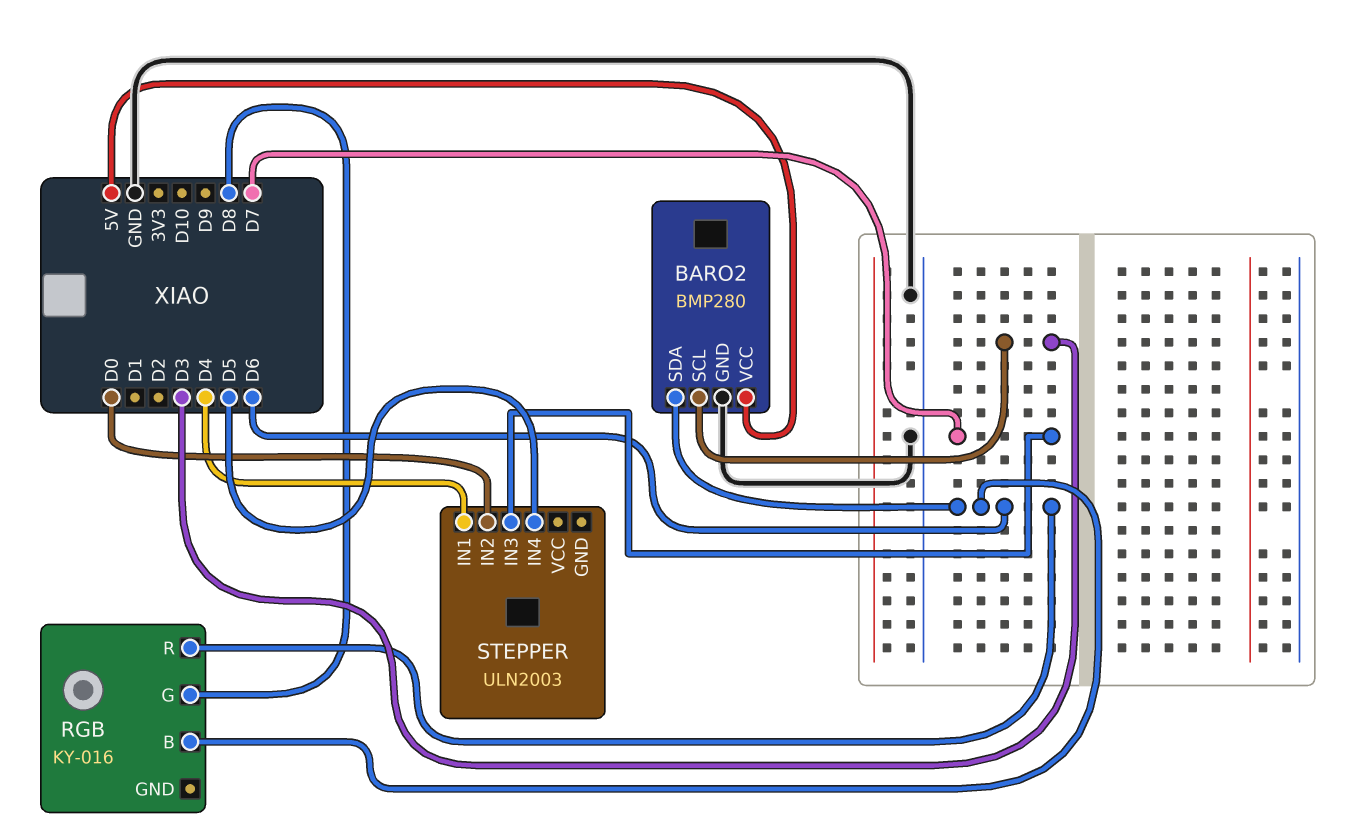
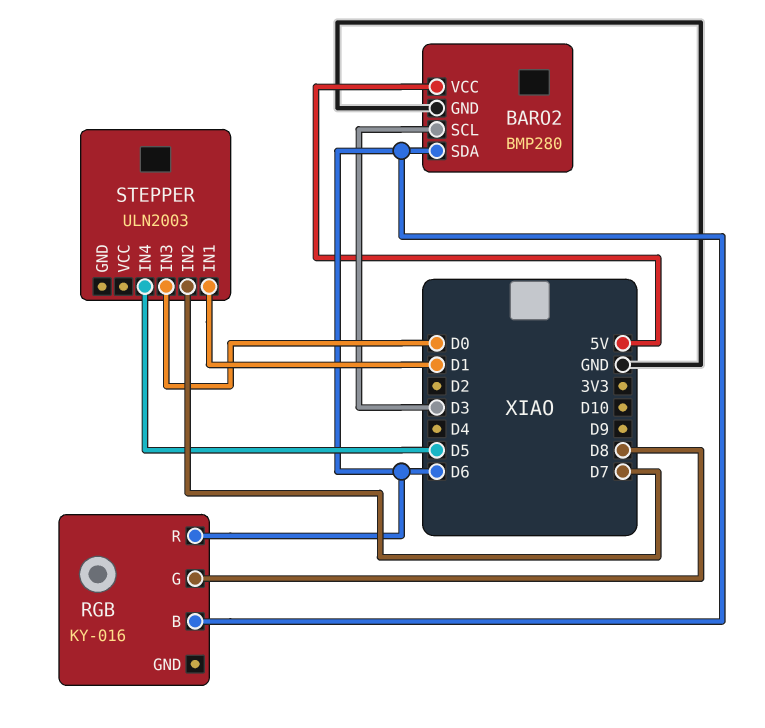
STEPPER pin IN1: D4 -> D1
STEPPER pin IN2: D0 -> D7
STEPPER pin IN3: D7 -> D0

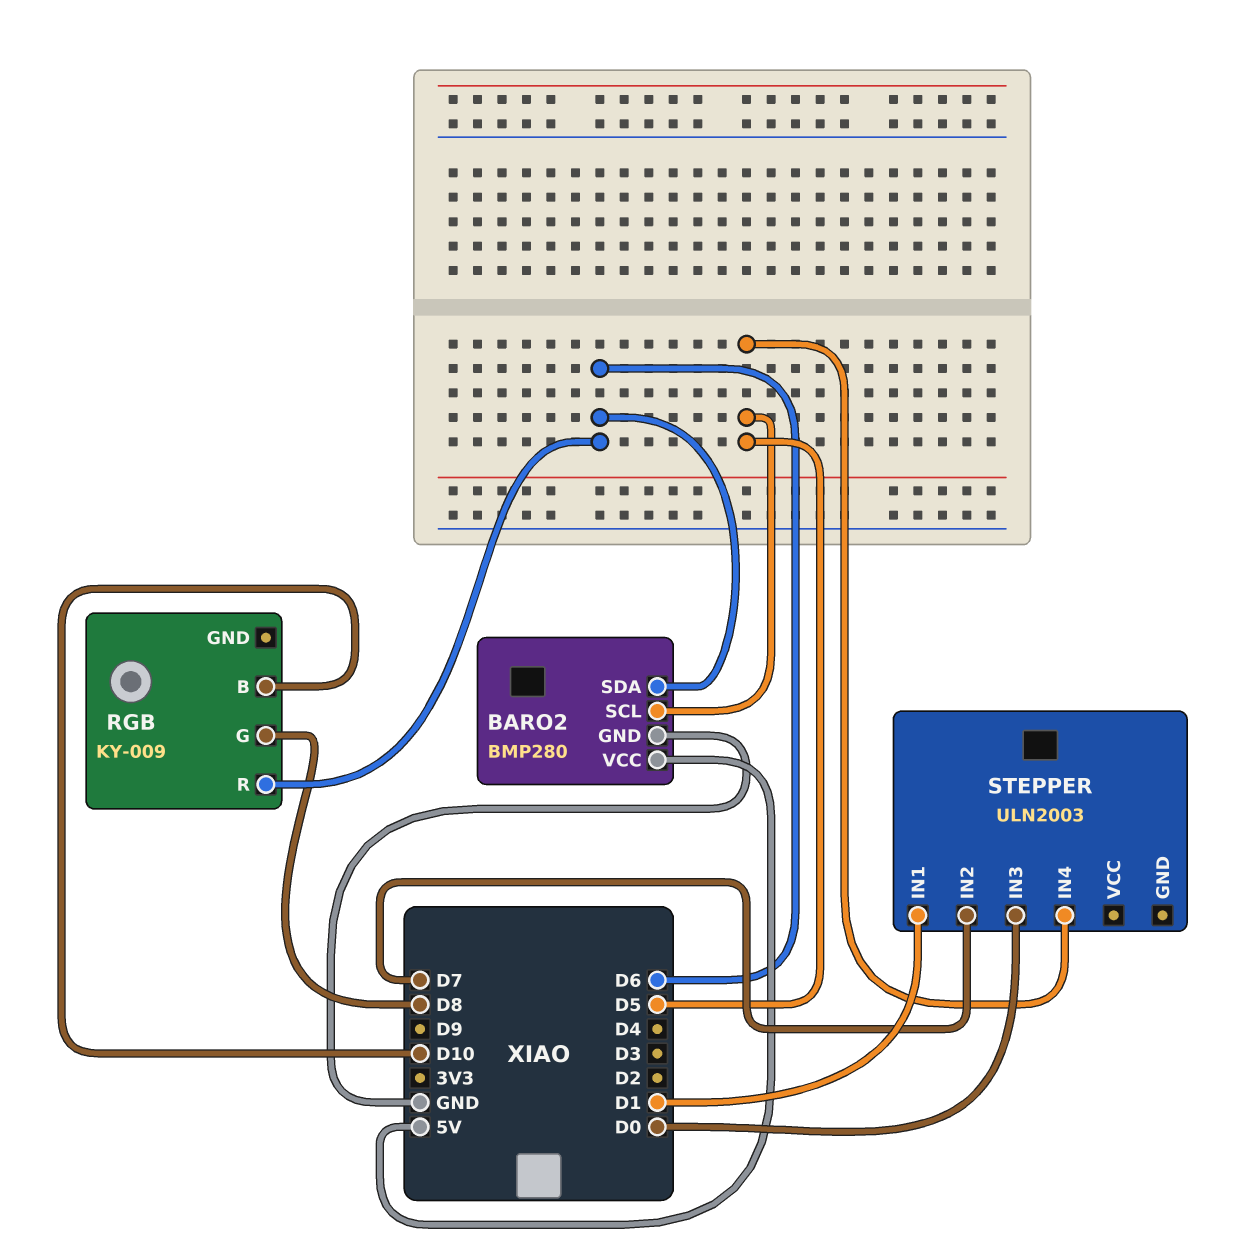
BARO2 pin SCL: D3 -> D5
RGB: KY-016 -> KY-009
RGB pin B: D6 -> D10

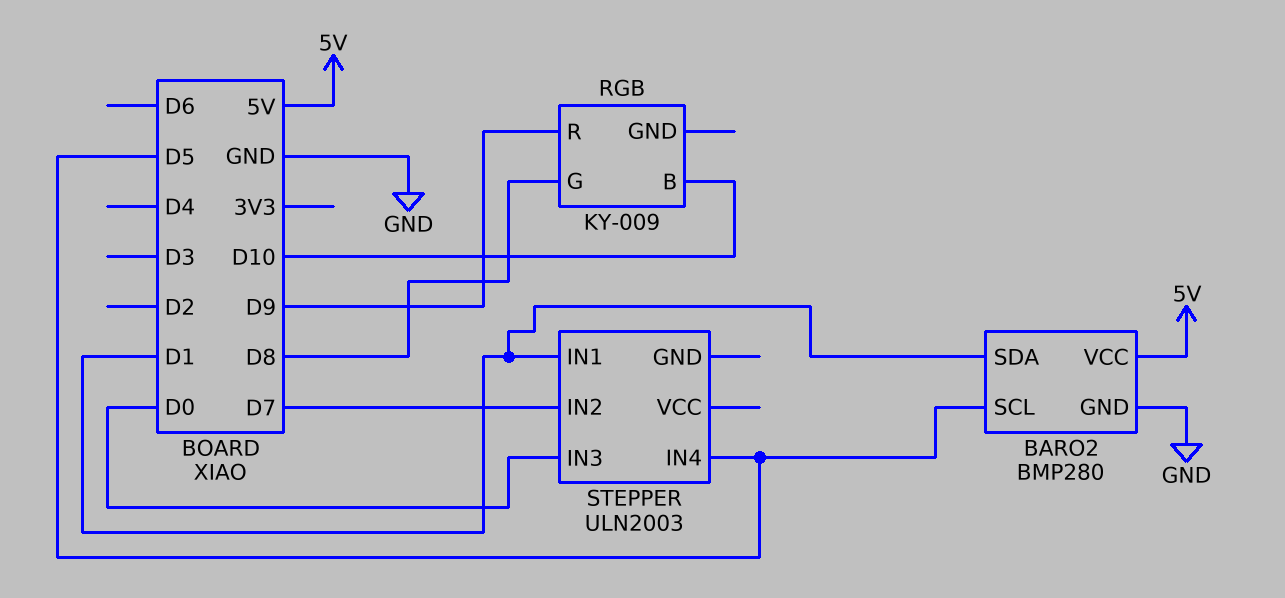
BARO2 pin SDA: D6 -> D1
RGB pin R: D6 -> D9

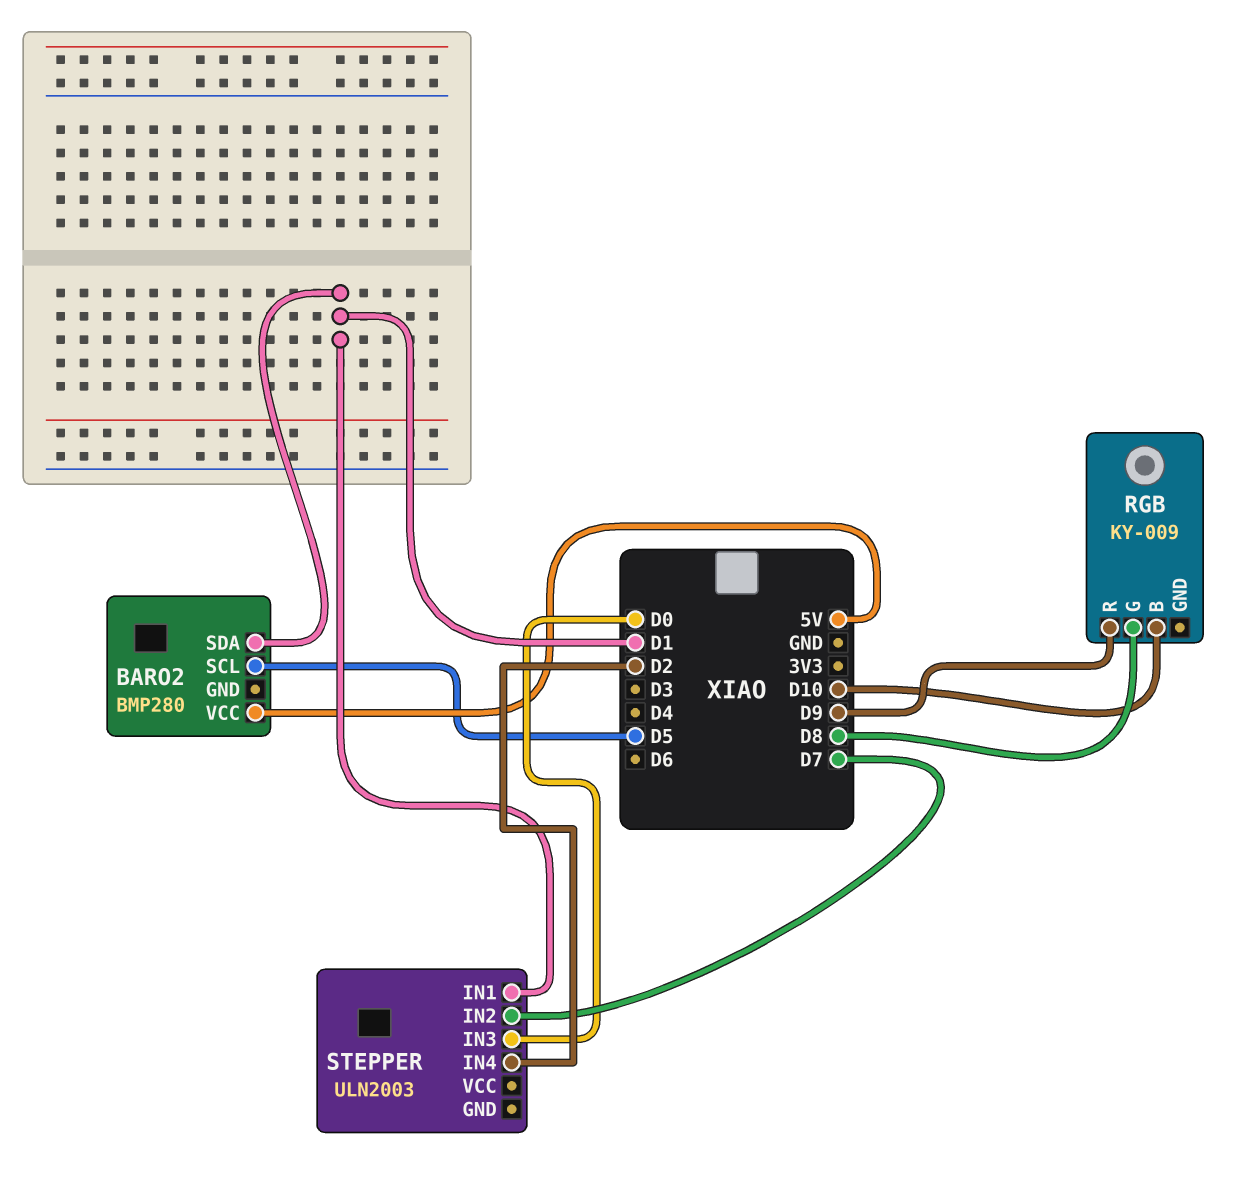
BARO2 pin GND: GND -> none
STEPPER pin IN4: D5 -> D2

